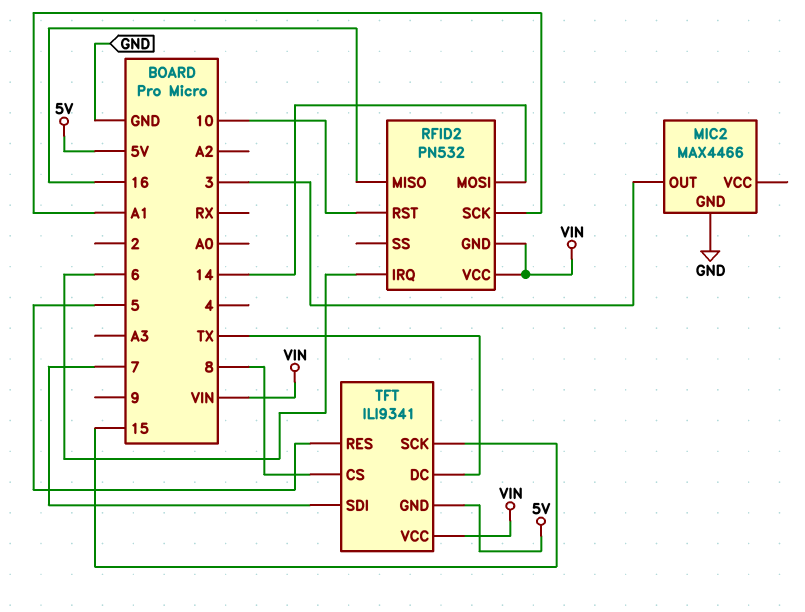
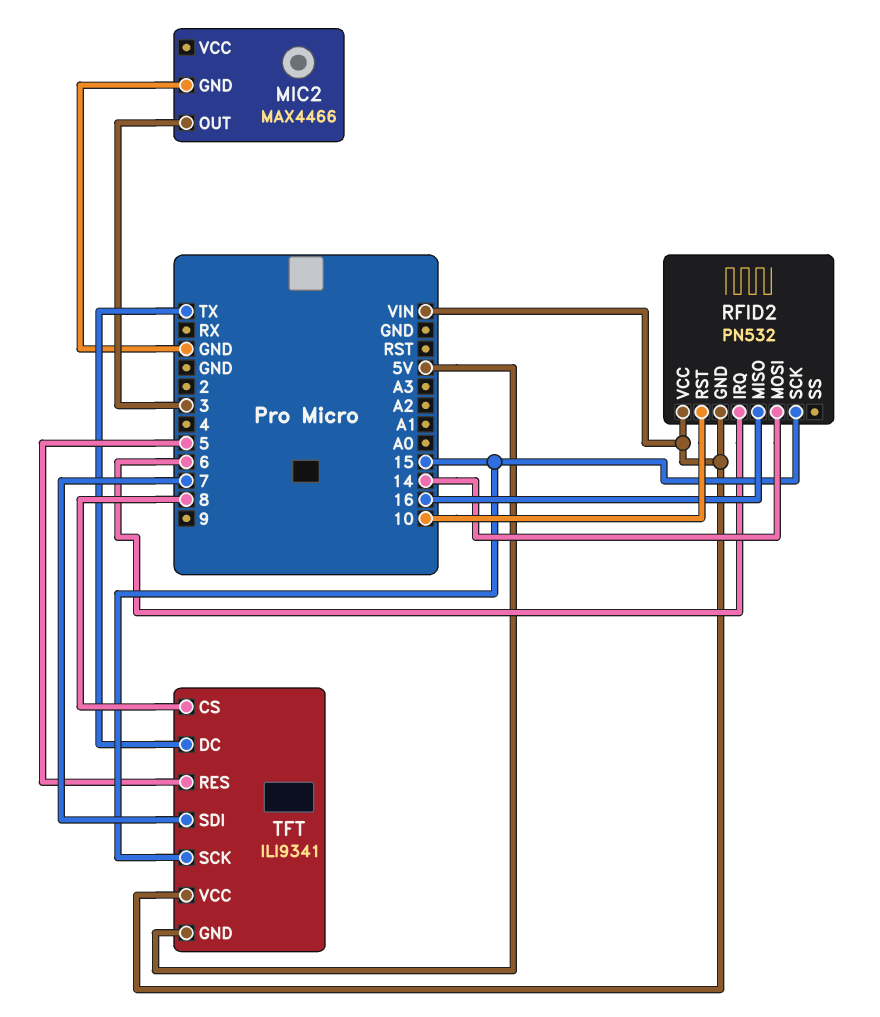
RFID2 pin SCK: A1 -> 15

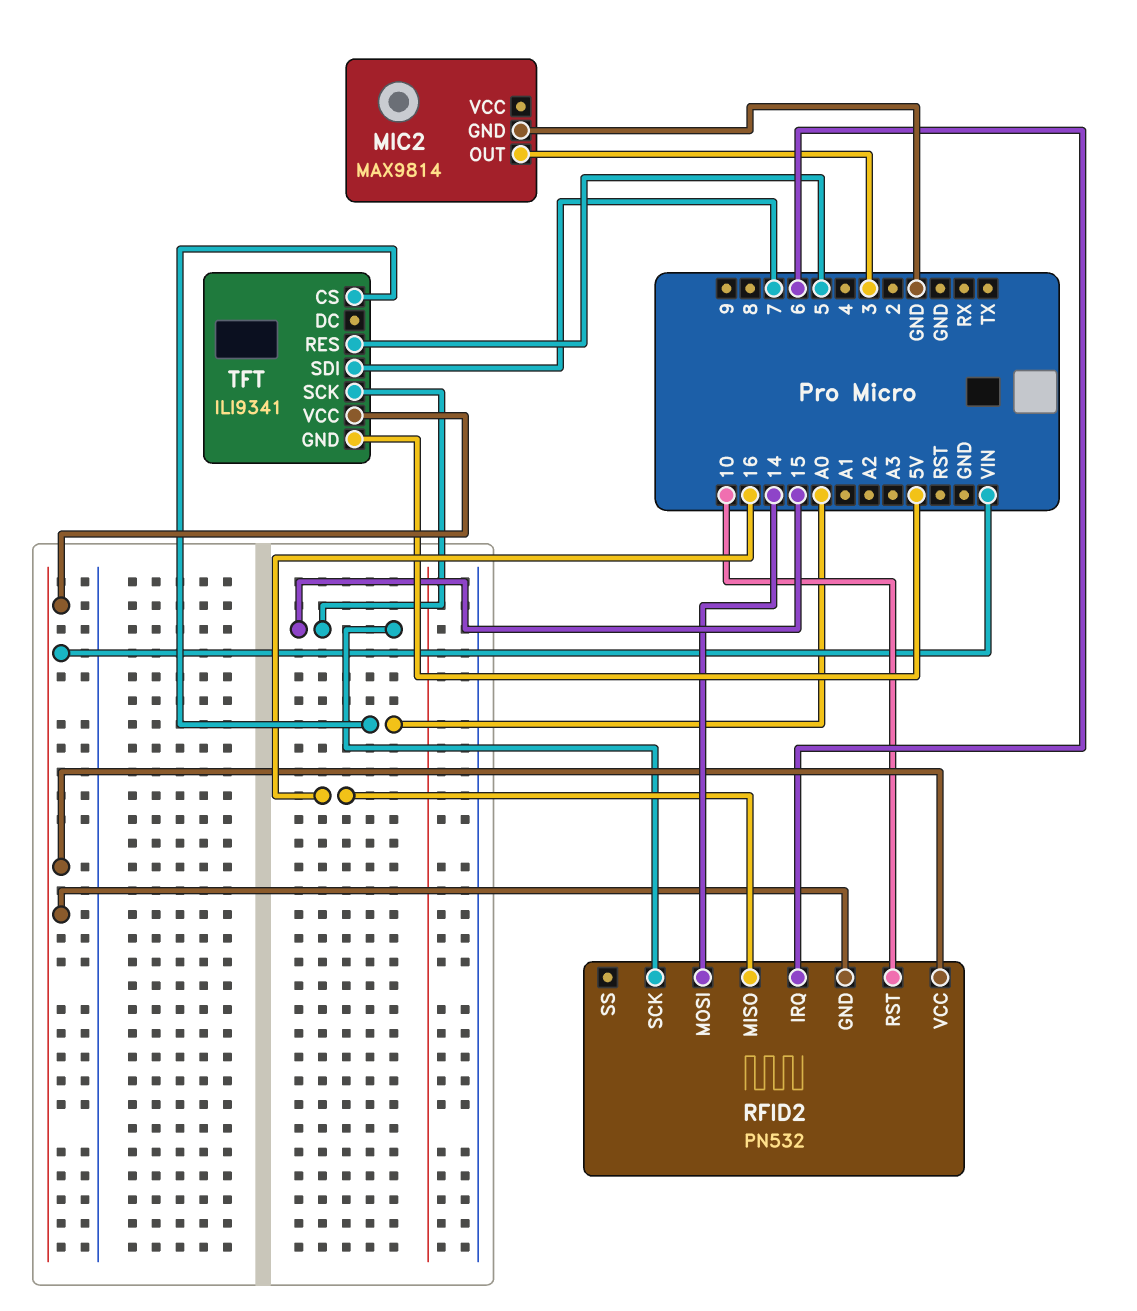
MIC2: MAX4466 -> MAX9814
TFT pin CS: 8 -> A0
TFT pin DC: TX -> none

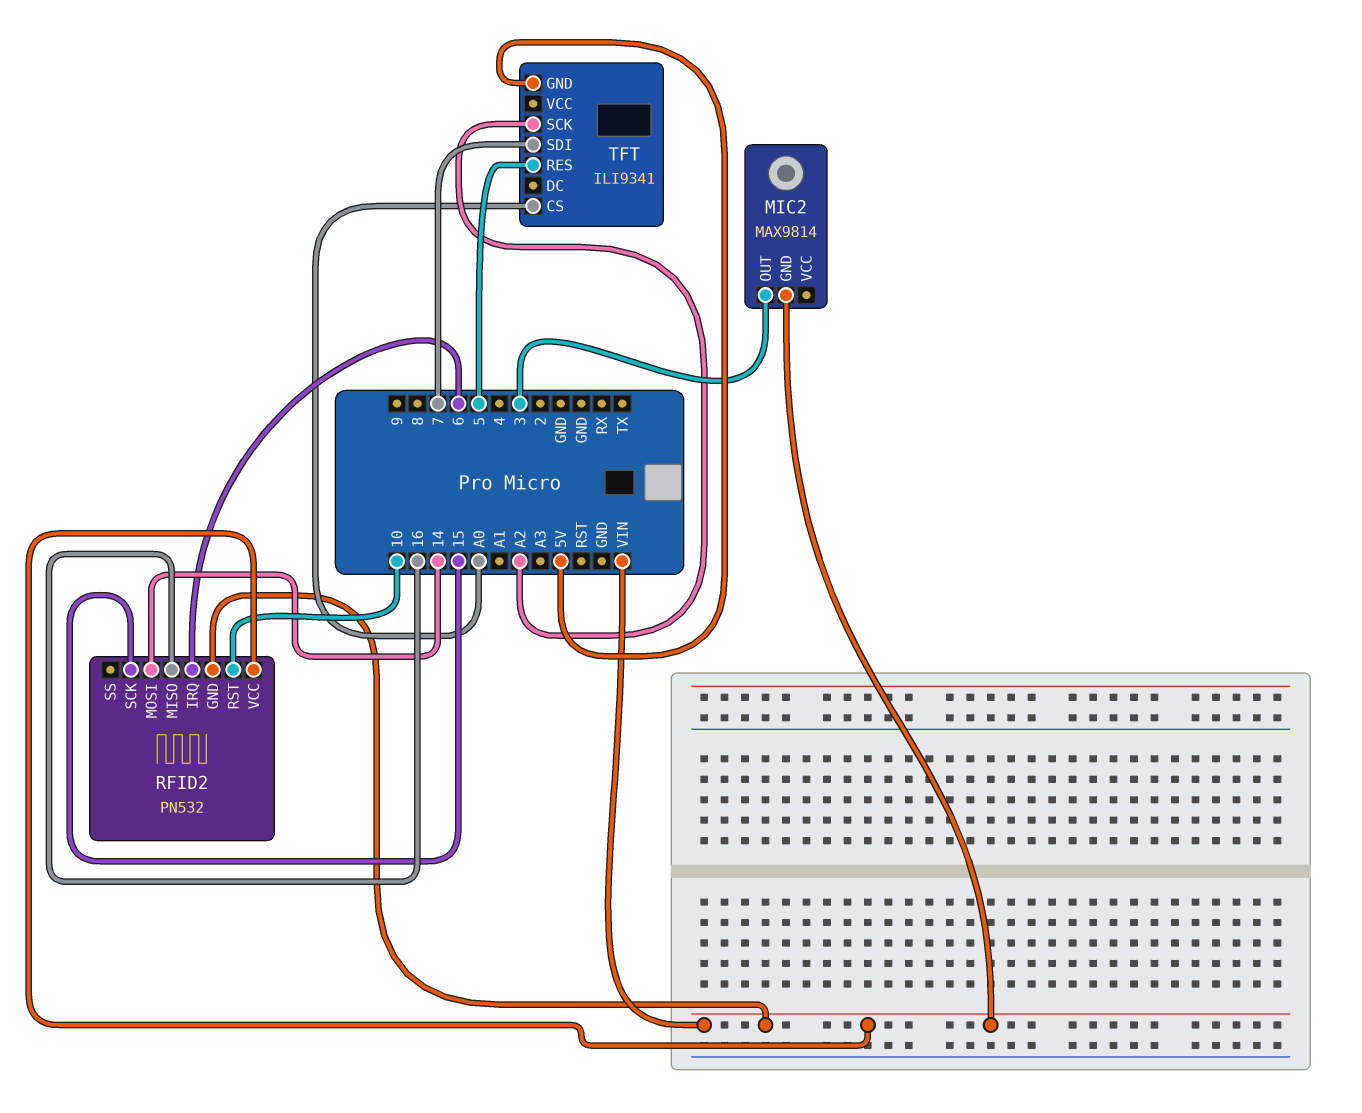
MIC2 pin GND: GND -> VIN
TFT pin SCK: 15 -> A2
TFT pin VCC: VIN -> none

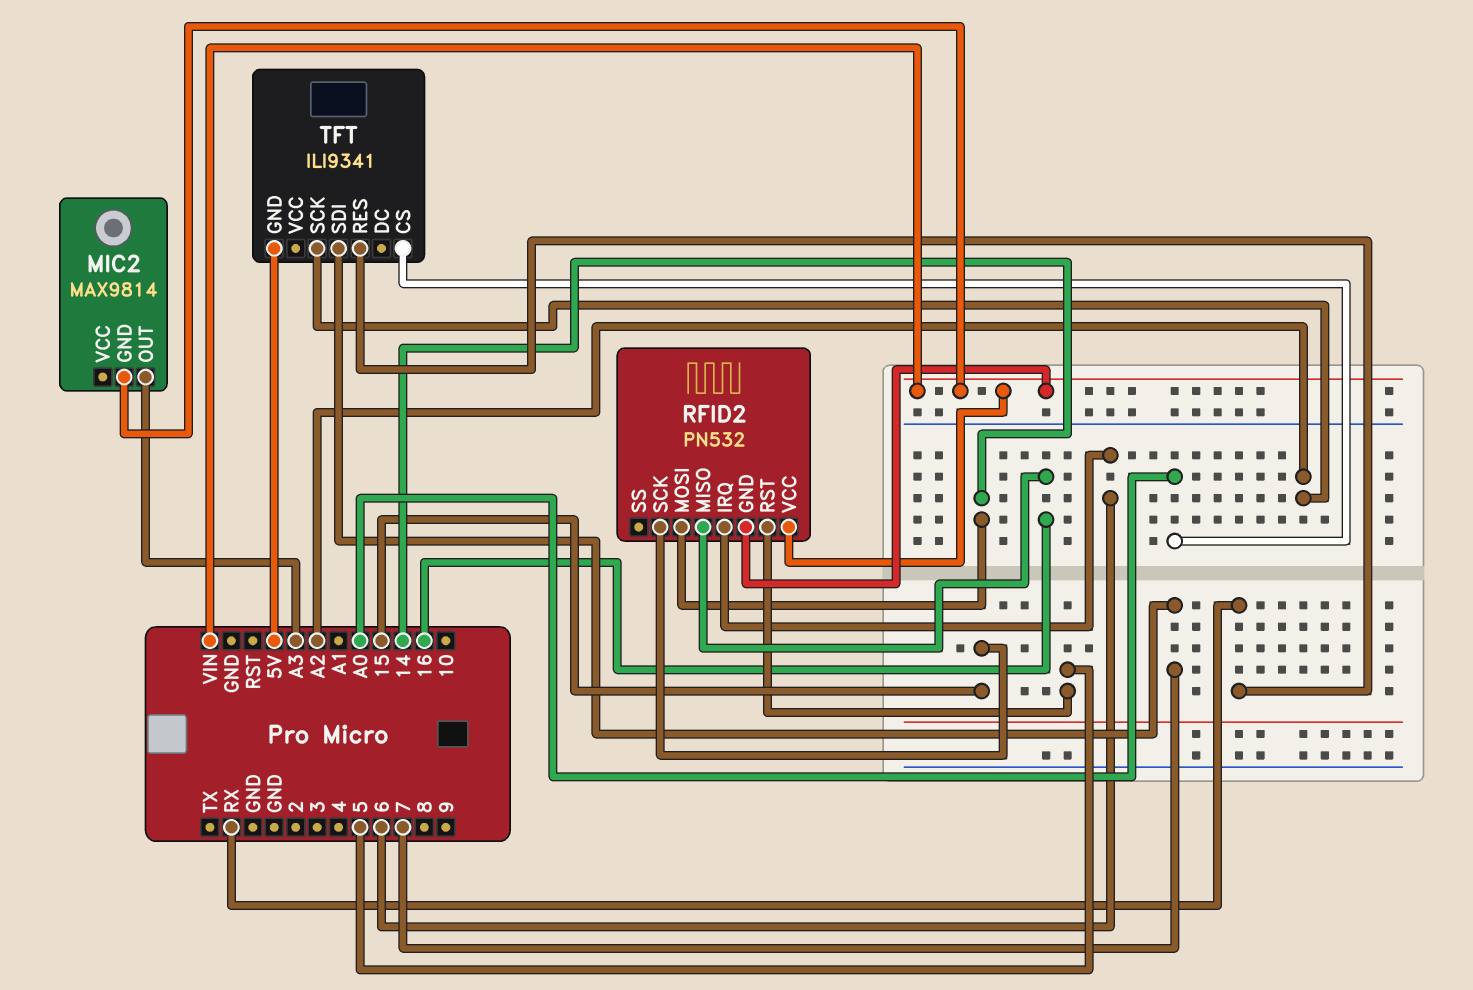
MIC2 pin OUT: 3 -> A3
RFID2 pin RST: 10 -> 5
TFT pin RES: 5 -> RX

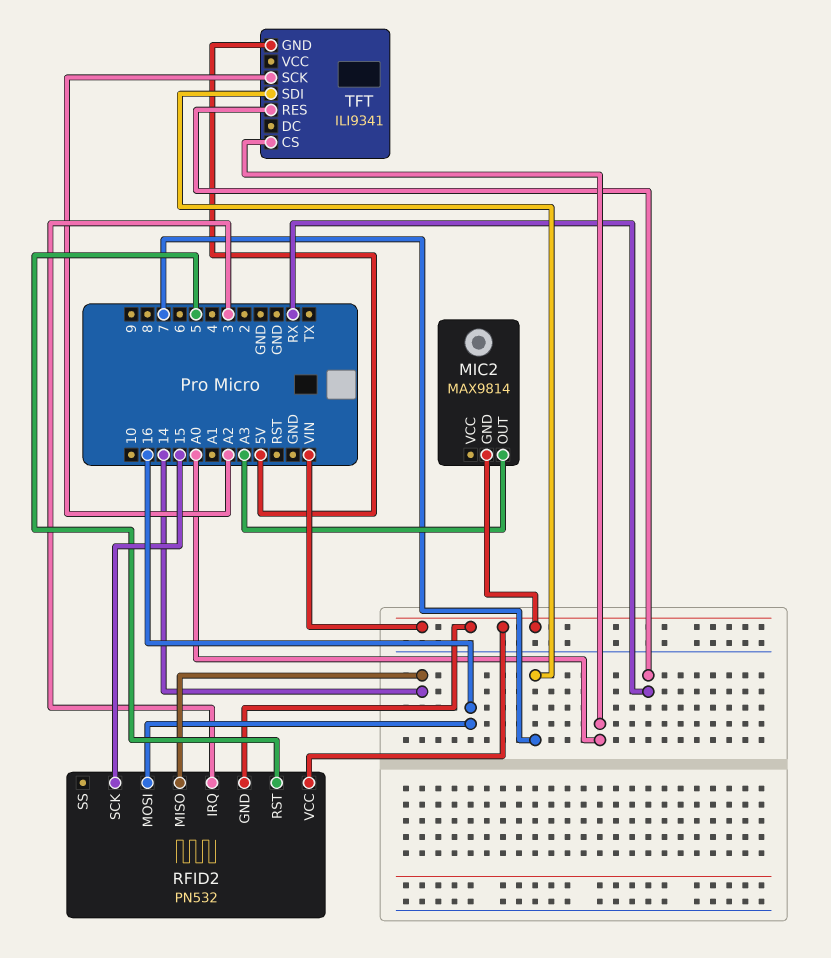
RFID2 pin IRQ: 6 -> 3
RFID2 pin MISO: 16 -> 14
RFID2 pin MOSI: 14 -> 16

